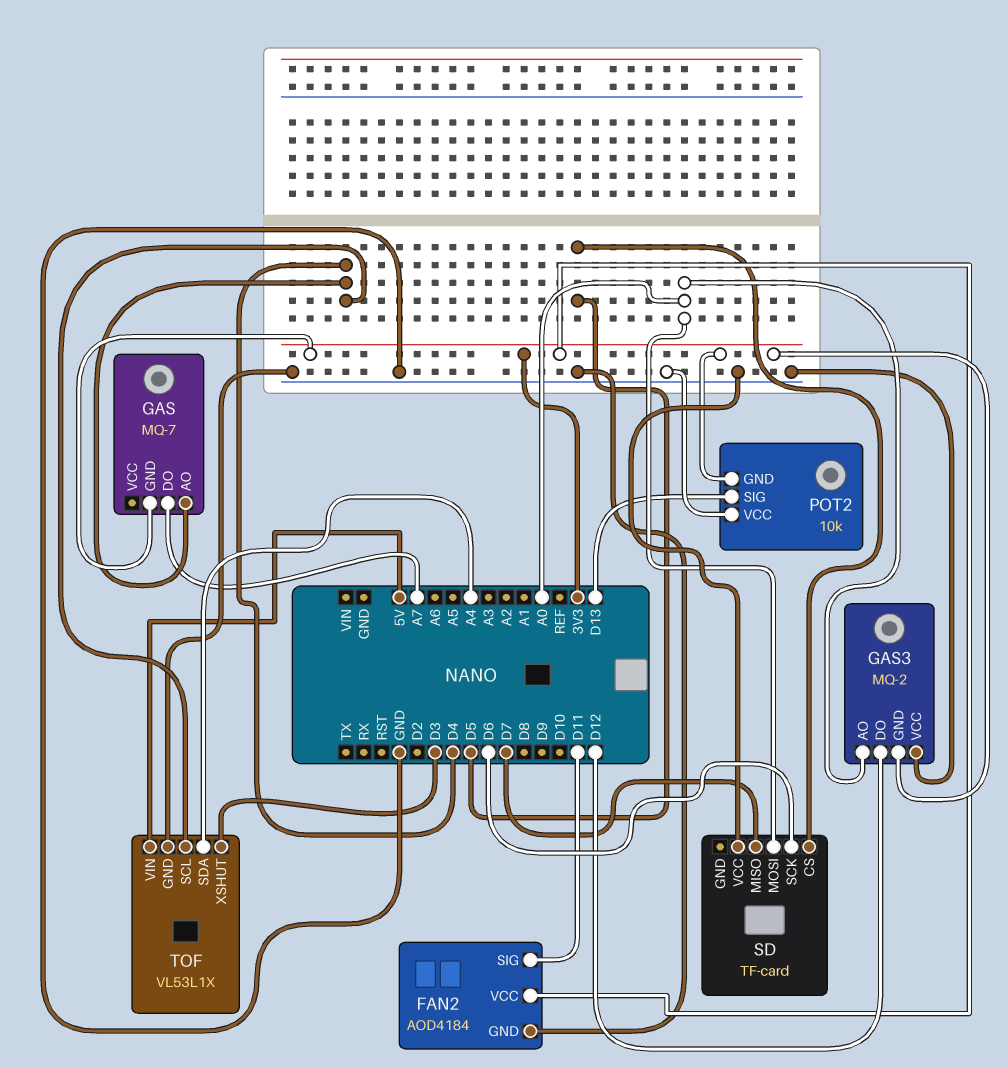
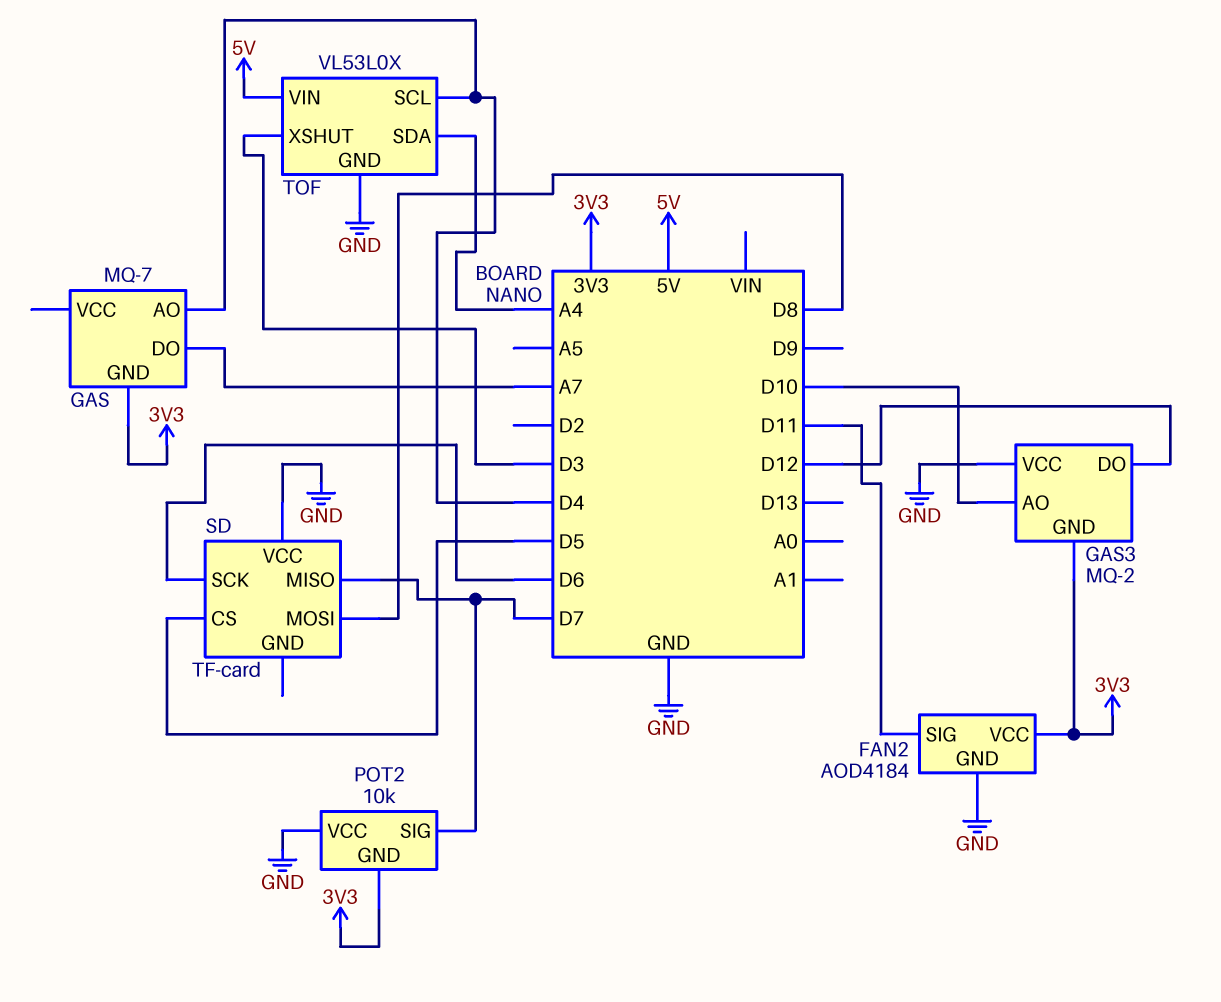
GAS3 pin AO: A0 -> D10
POT2 pin SIG: D13 -> D7
SD pin MOSI: A0 -> D8
TOF: VL53L1X -> VL53L0X

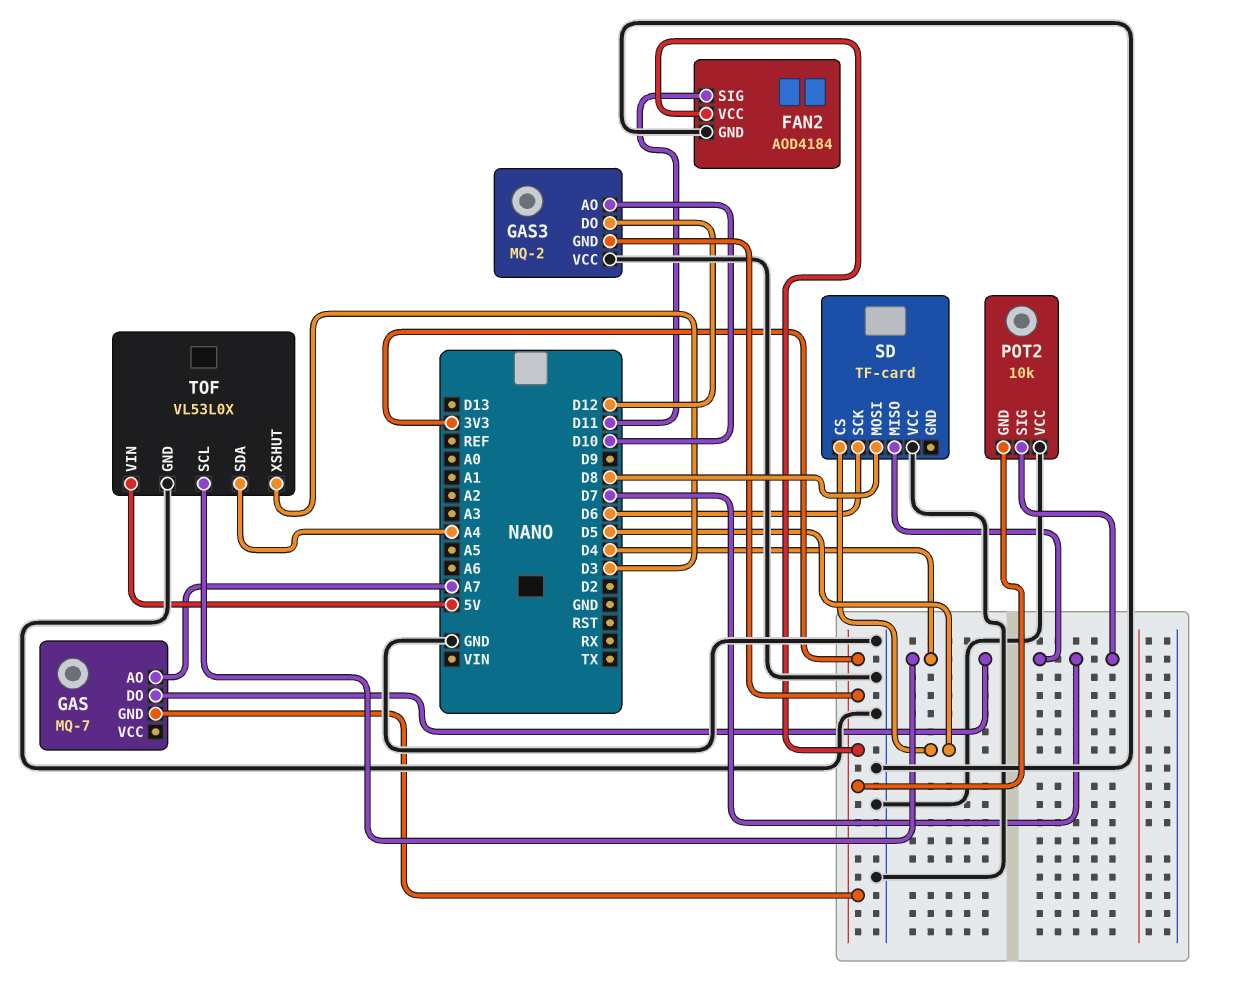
GAS pin AO: D4 -> A7
GAS pin DO: A7 -> D4

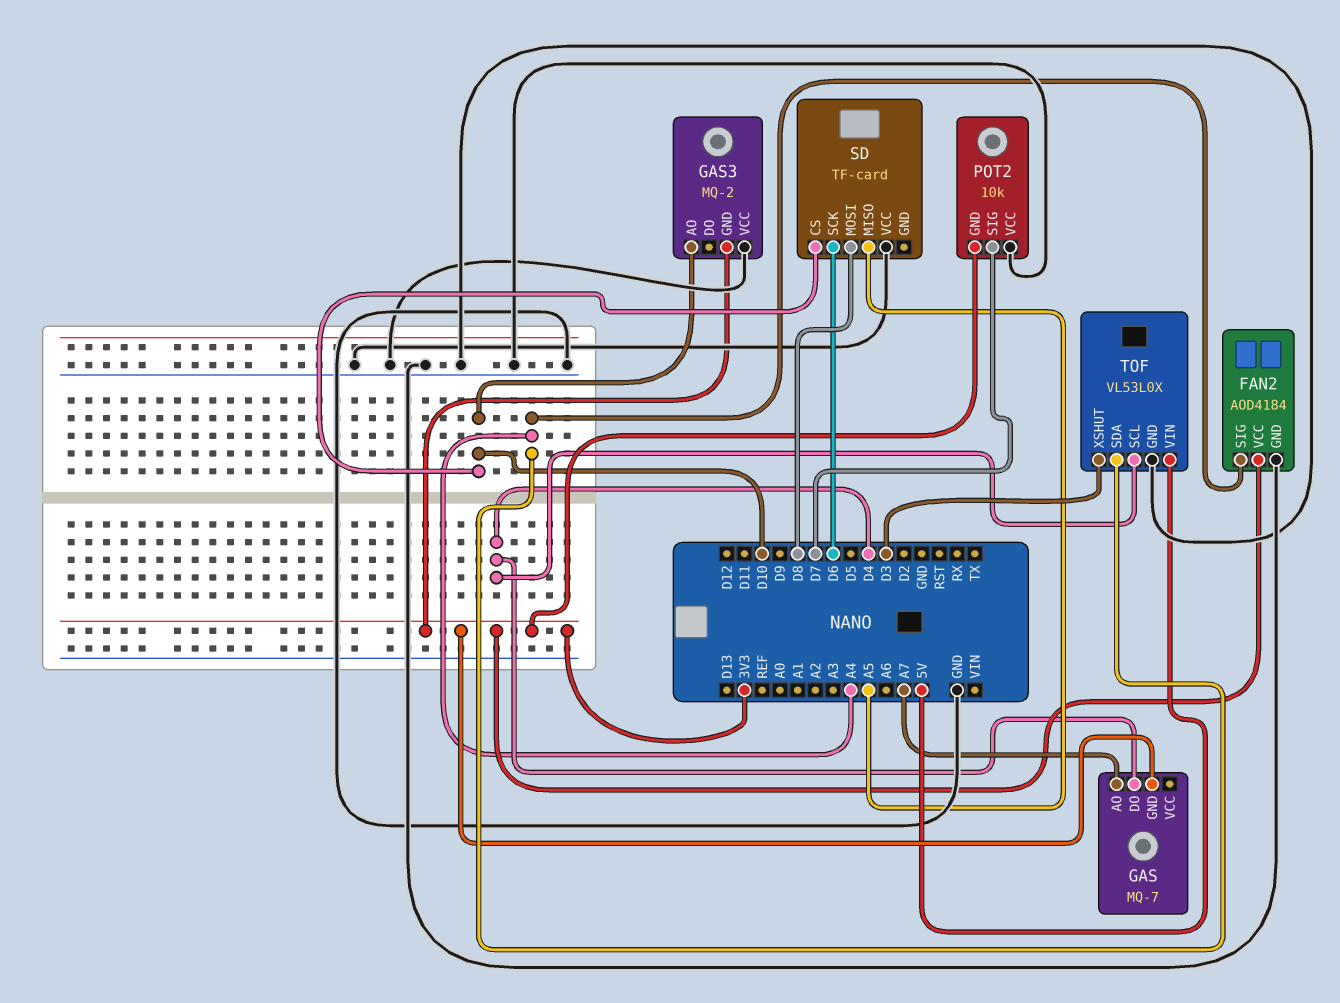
FAN2 pin SIG: D11 -> A4
GAS3 pin DO: D12 -> none
SD pin CS: D5 -> D10
SD pin MISO: D7 -> A5

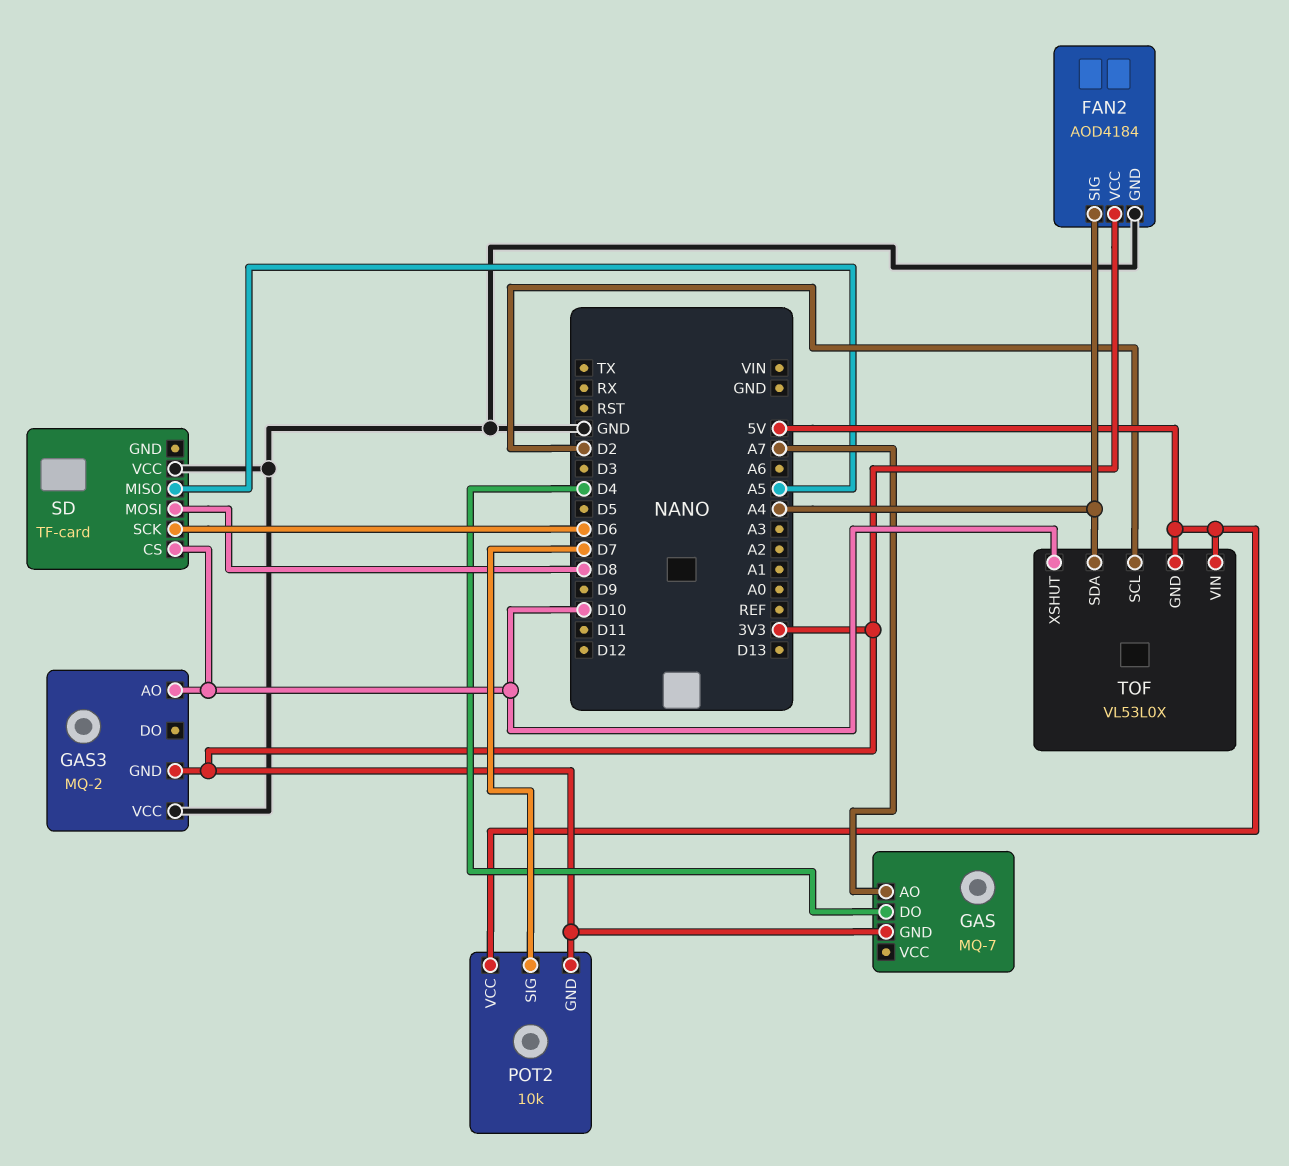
POT2 pin VCC: GND -> 5V
TOF pin GND: GND -> 5V
TOF pin SCL: D4 -> D2
TOF pin XSHUT: D3 -> D10

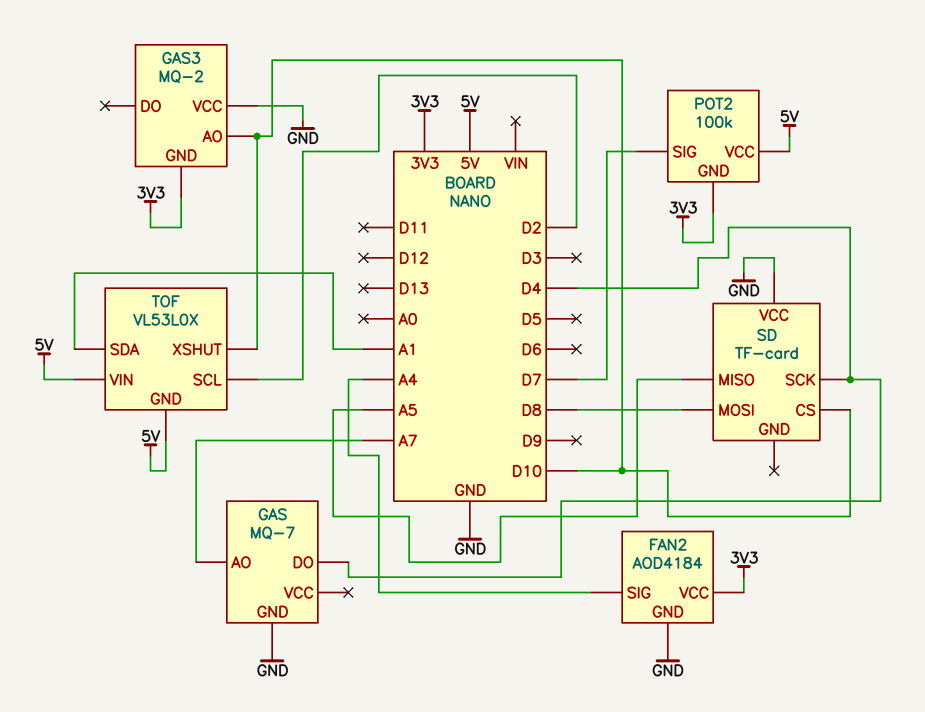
GAS pin GND: 3V3 -> GND
POT2: 10k -> 100k
SD pin SCK: D6 -> D4
TOF pin SDA: A4 -> A1

